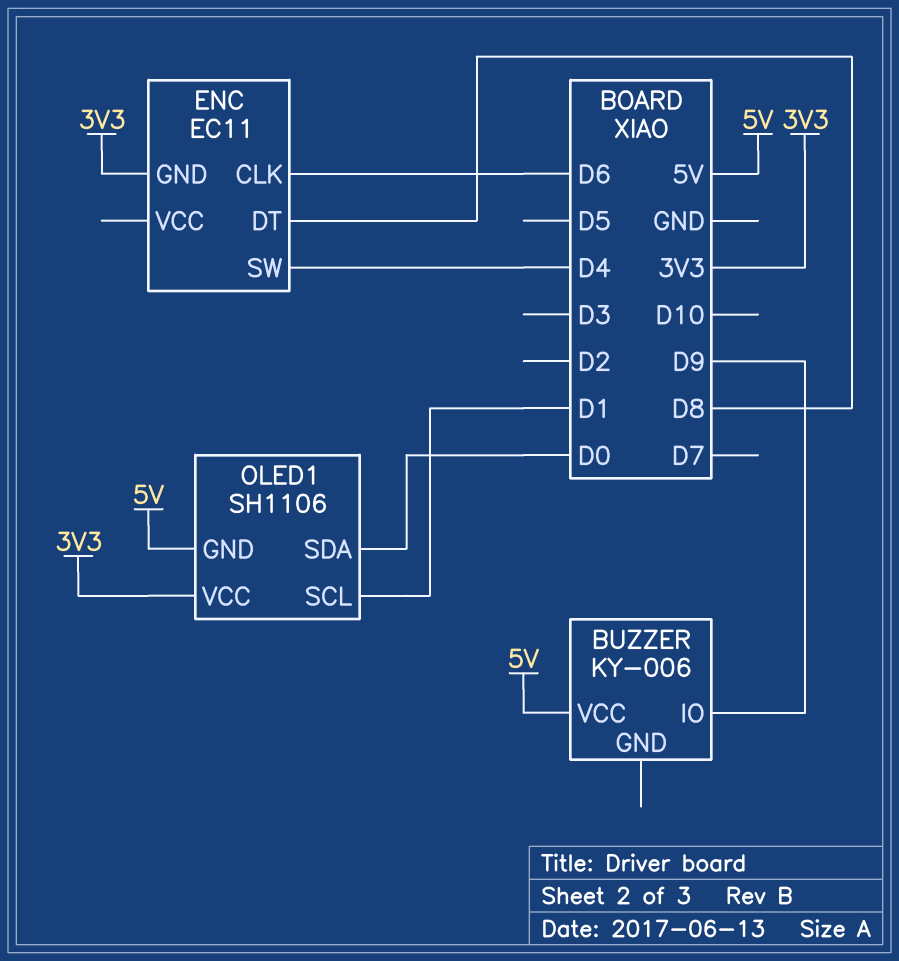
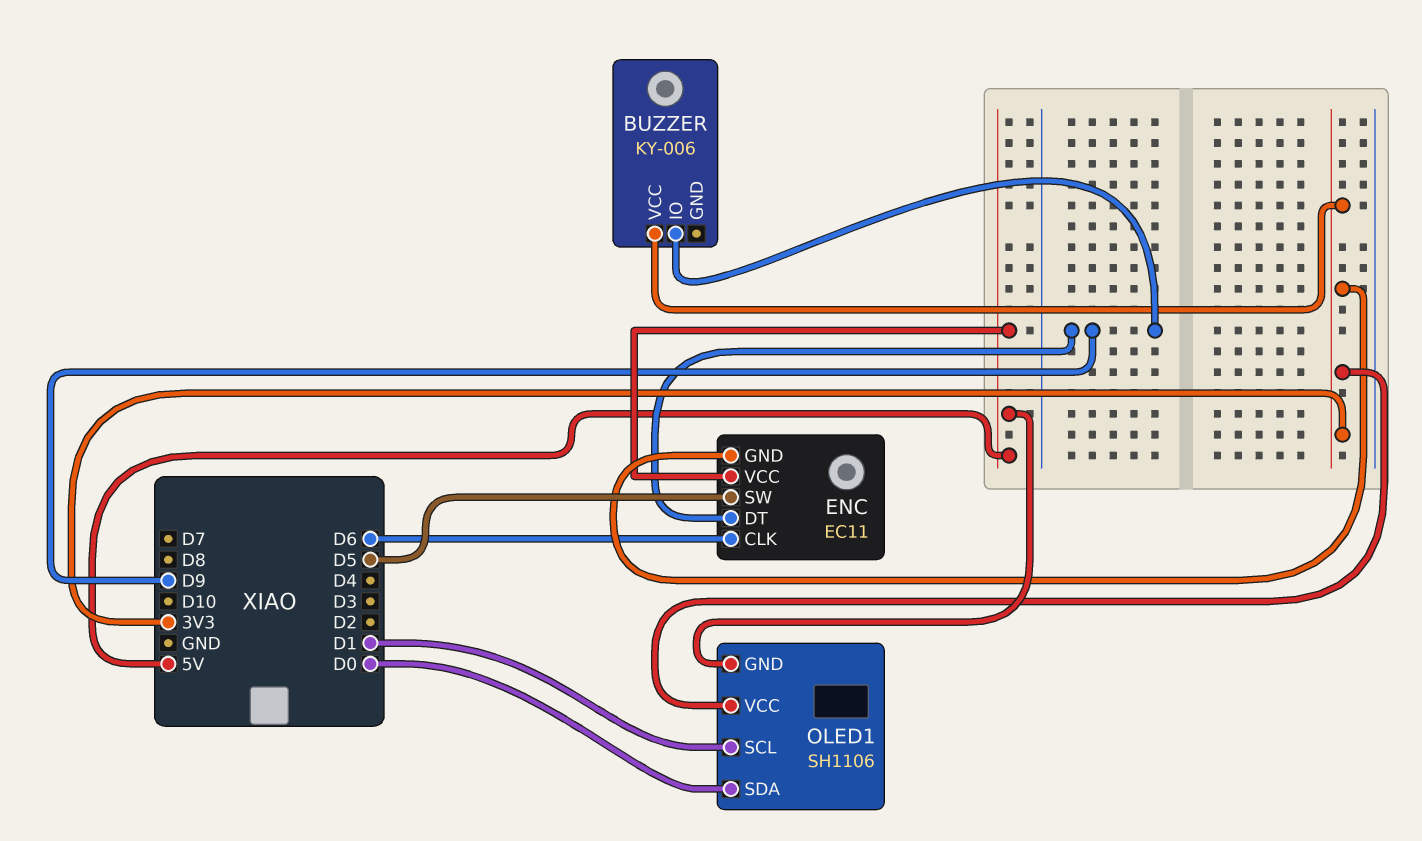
BUZZER pin VCC: 5V -> 3V3
ENC pin DT: D8 -> D9
ENC pin SW: D4 -> D5
ENC pin VCC: none -> 5V

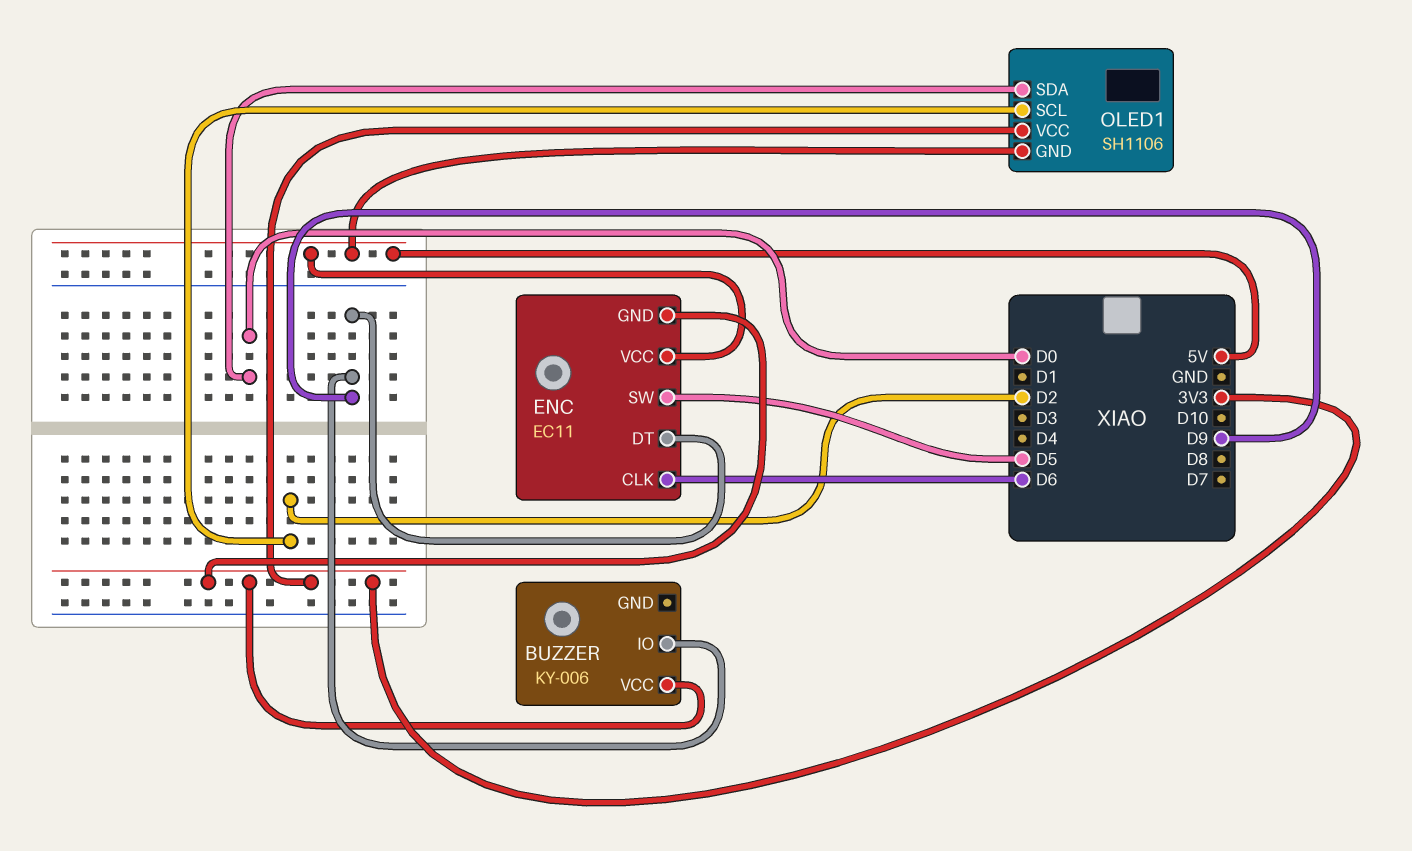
OLED1 pin SCL: D1 -> D2

